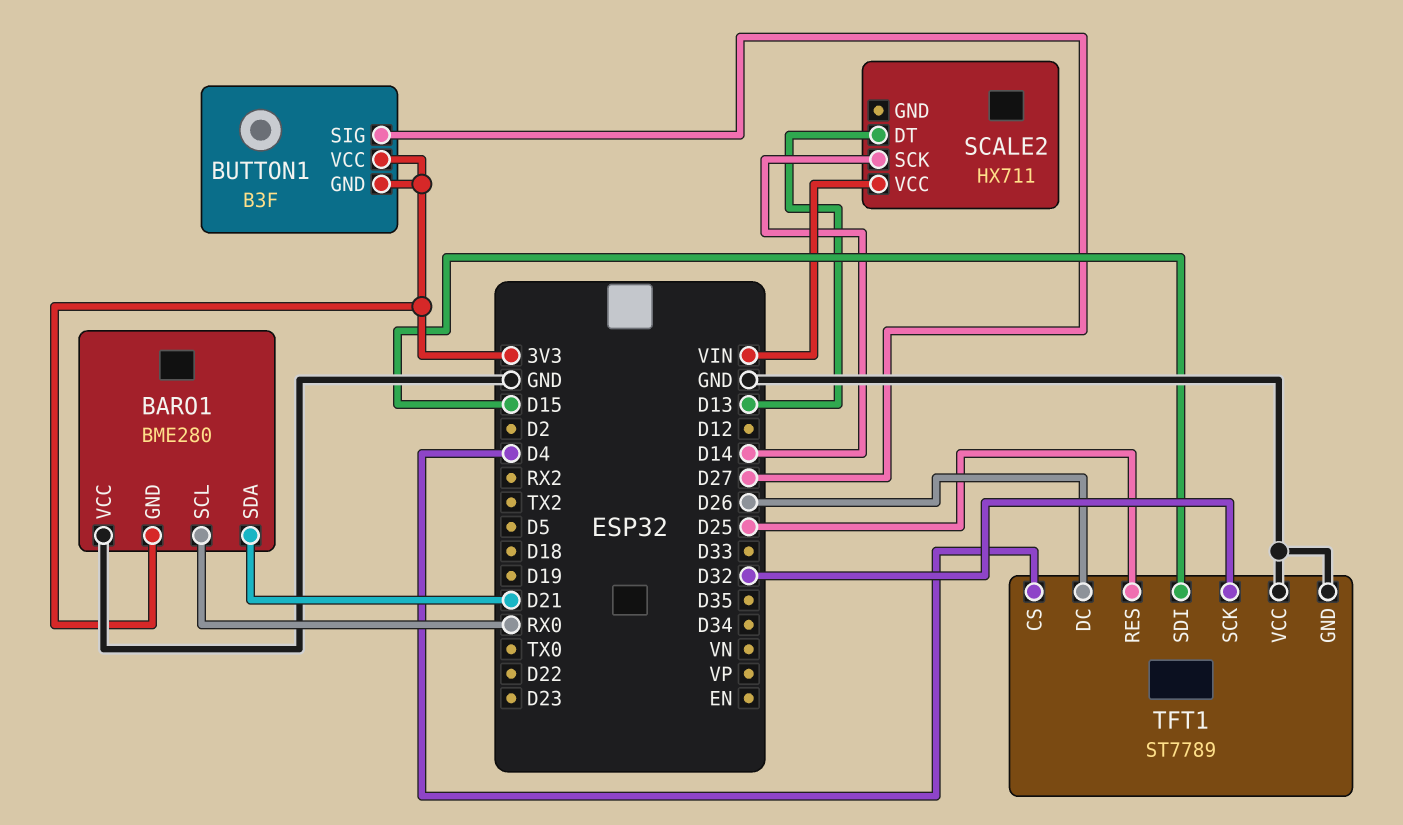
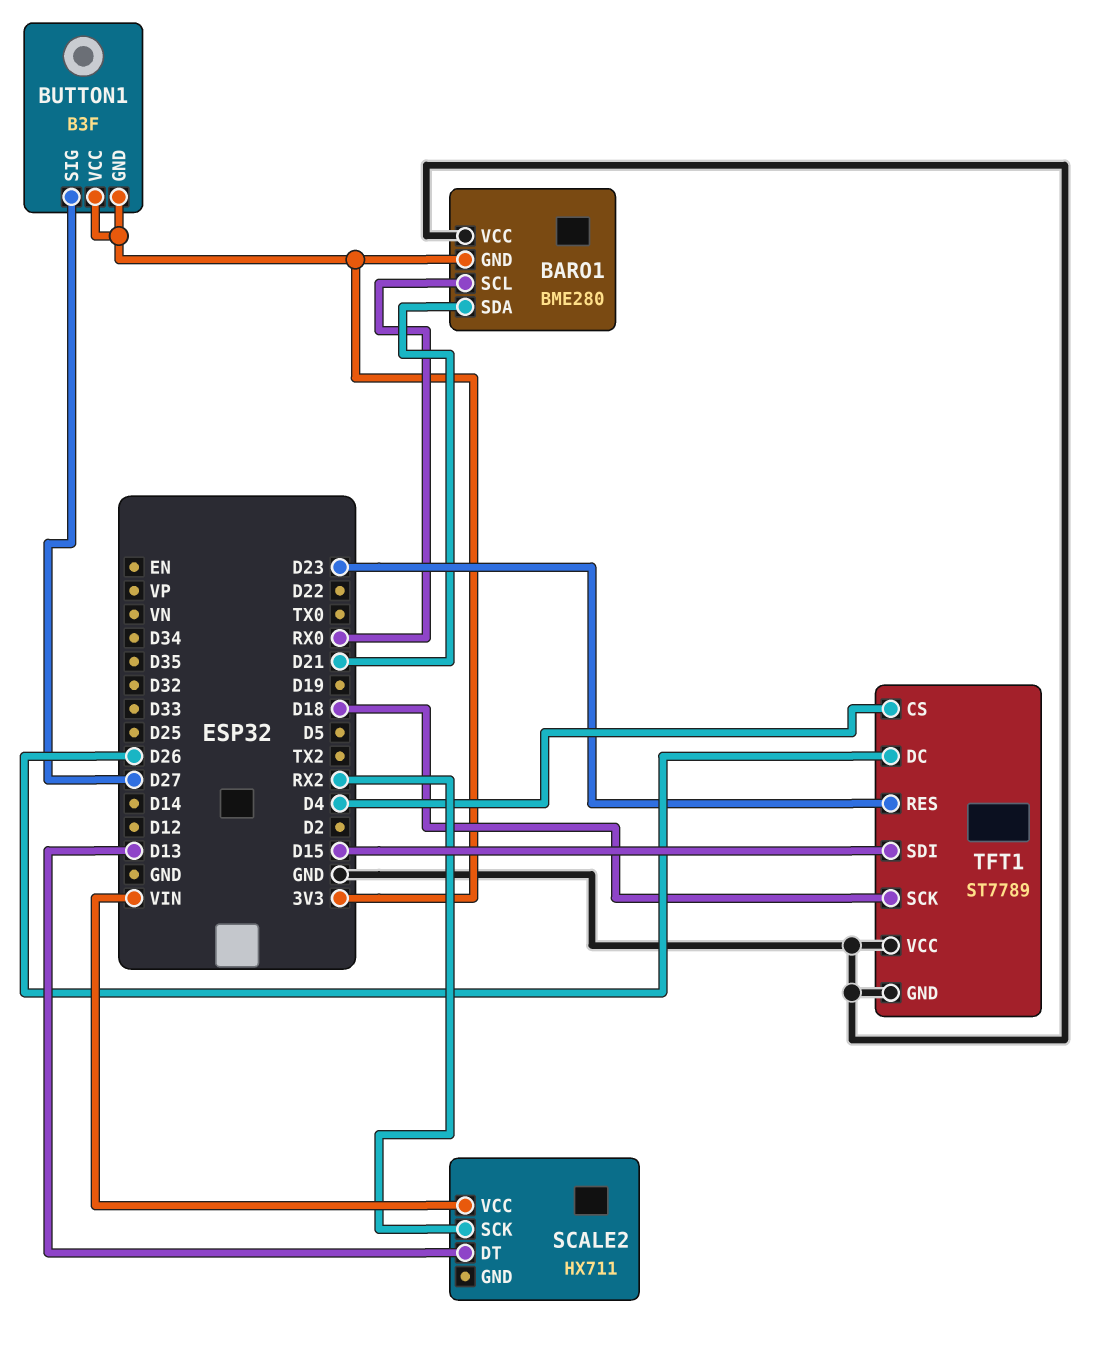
SCALE2 pin SCK: D14 -> RX2
TFT1 pin RES: D25 -> D23
TFT1 pin SCK: D32 -> D18

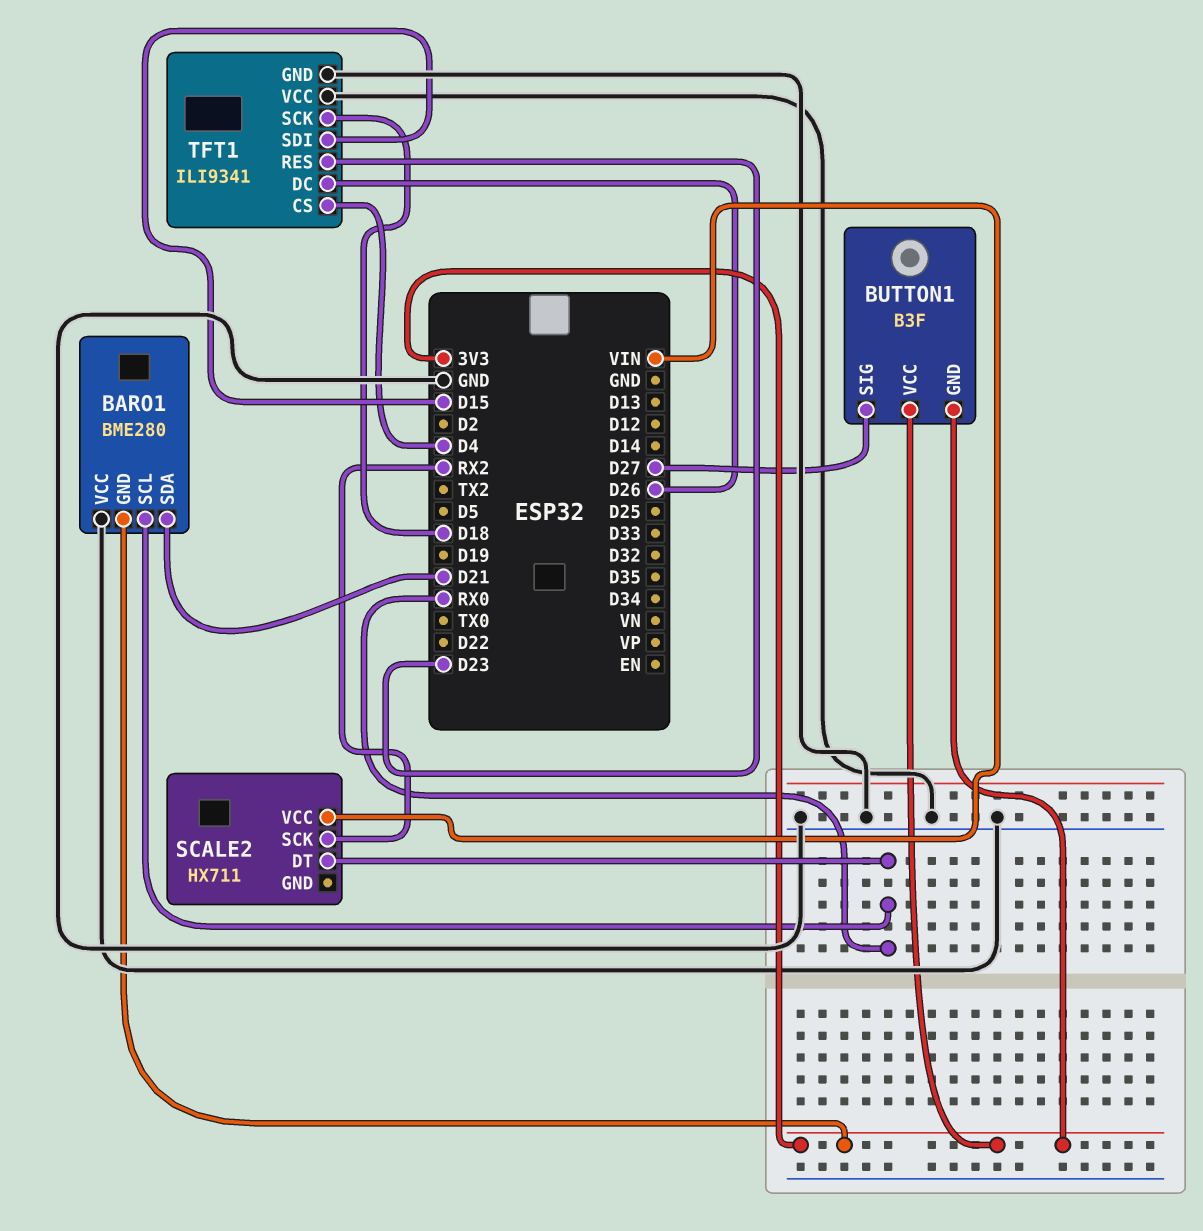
SCALE2 pin DT: D13 -> RX0
TFT1: ST7789 -> ILI9341

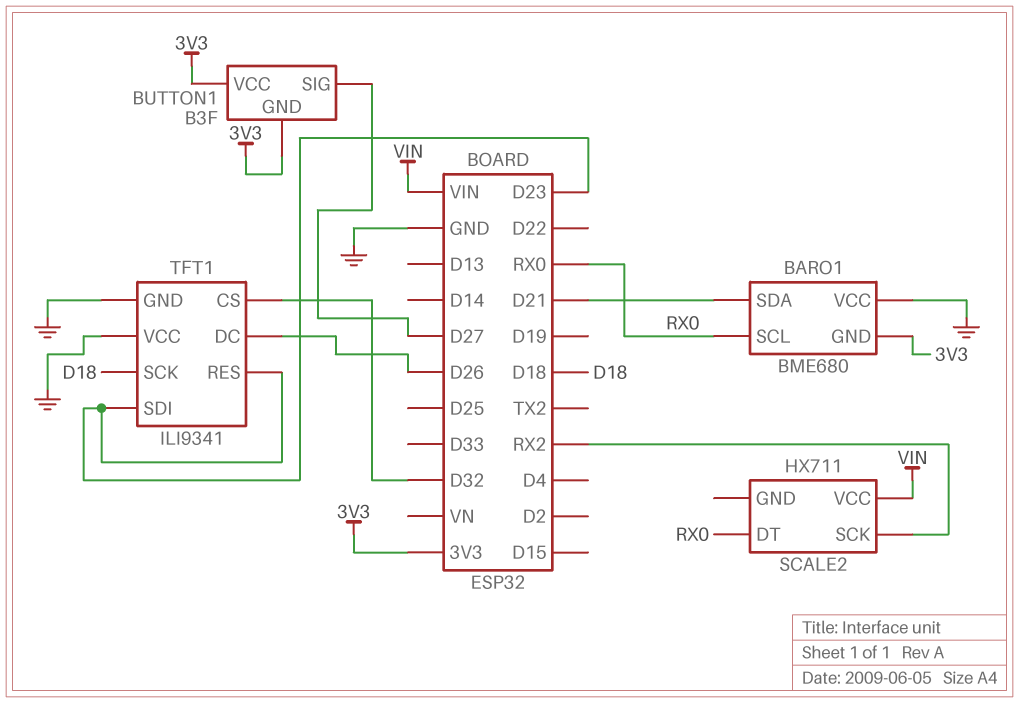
BARO1: BME280 -> BME680
TFT1 pin CS: D4 -> D32
TFT1 pin SDI: D15 -> D23

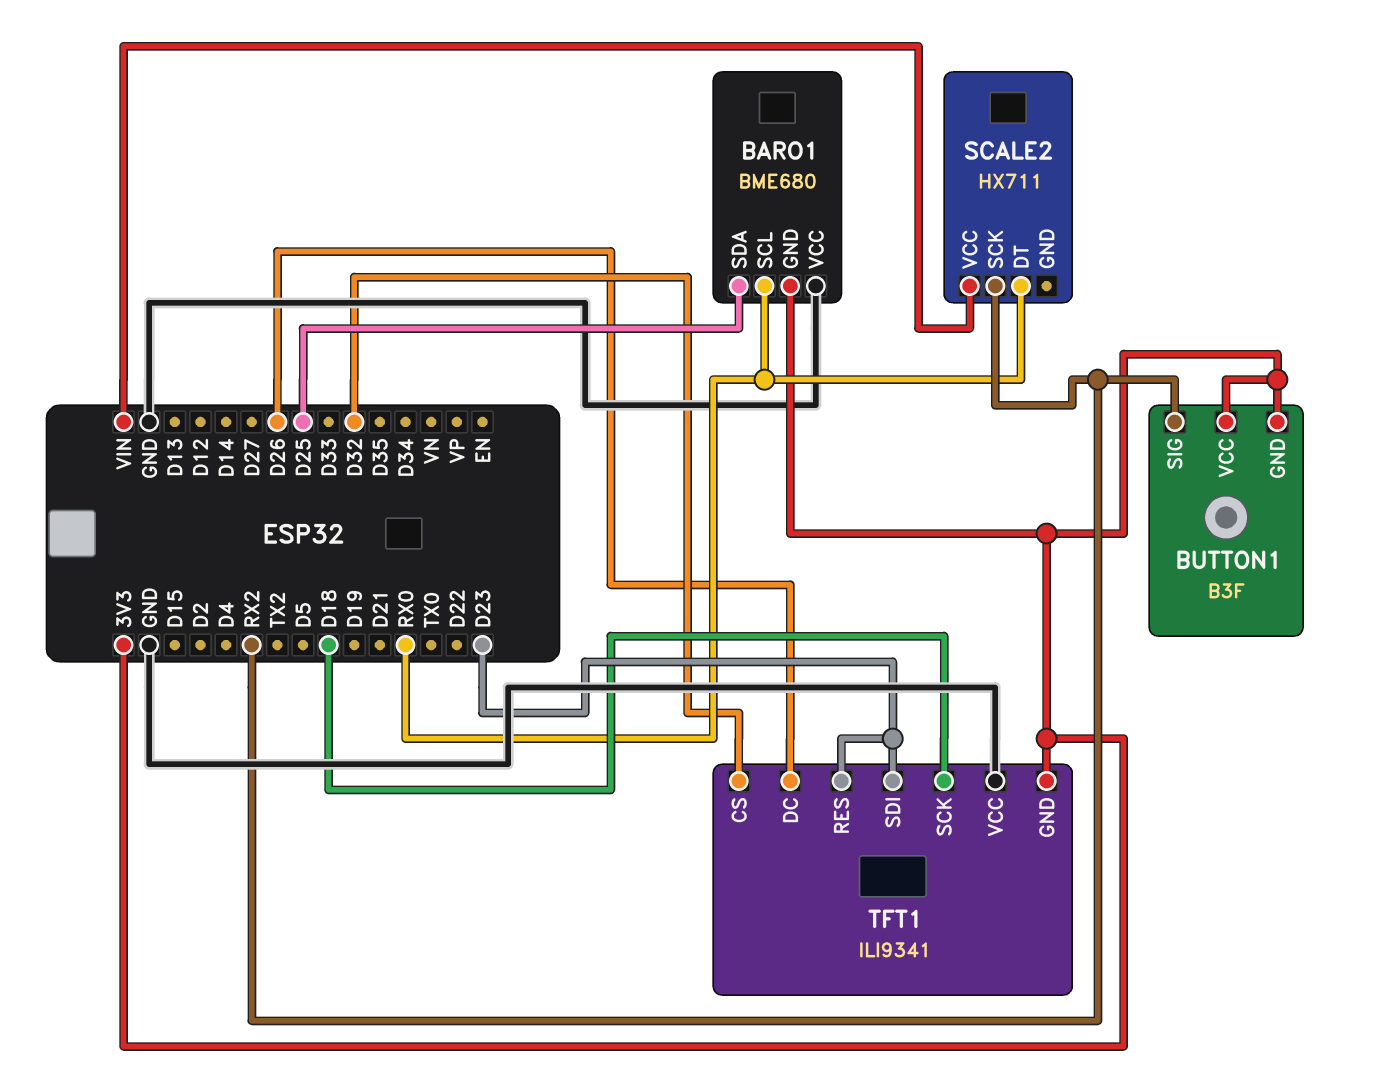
BARO1 pin SDA: D21 -> D25
BUTTON1 pin SIG: D27 -> RX2
TFT1 pin GND: GND -> 3V3

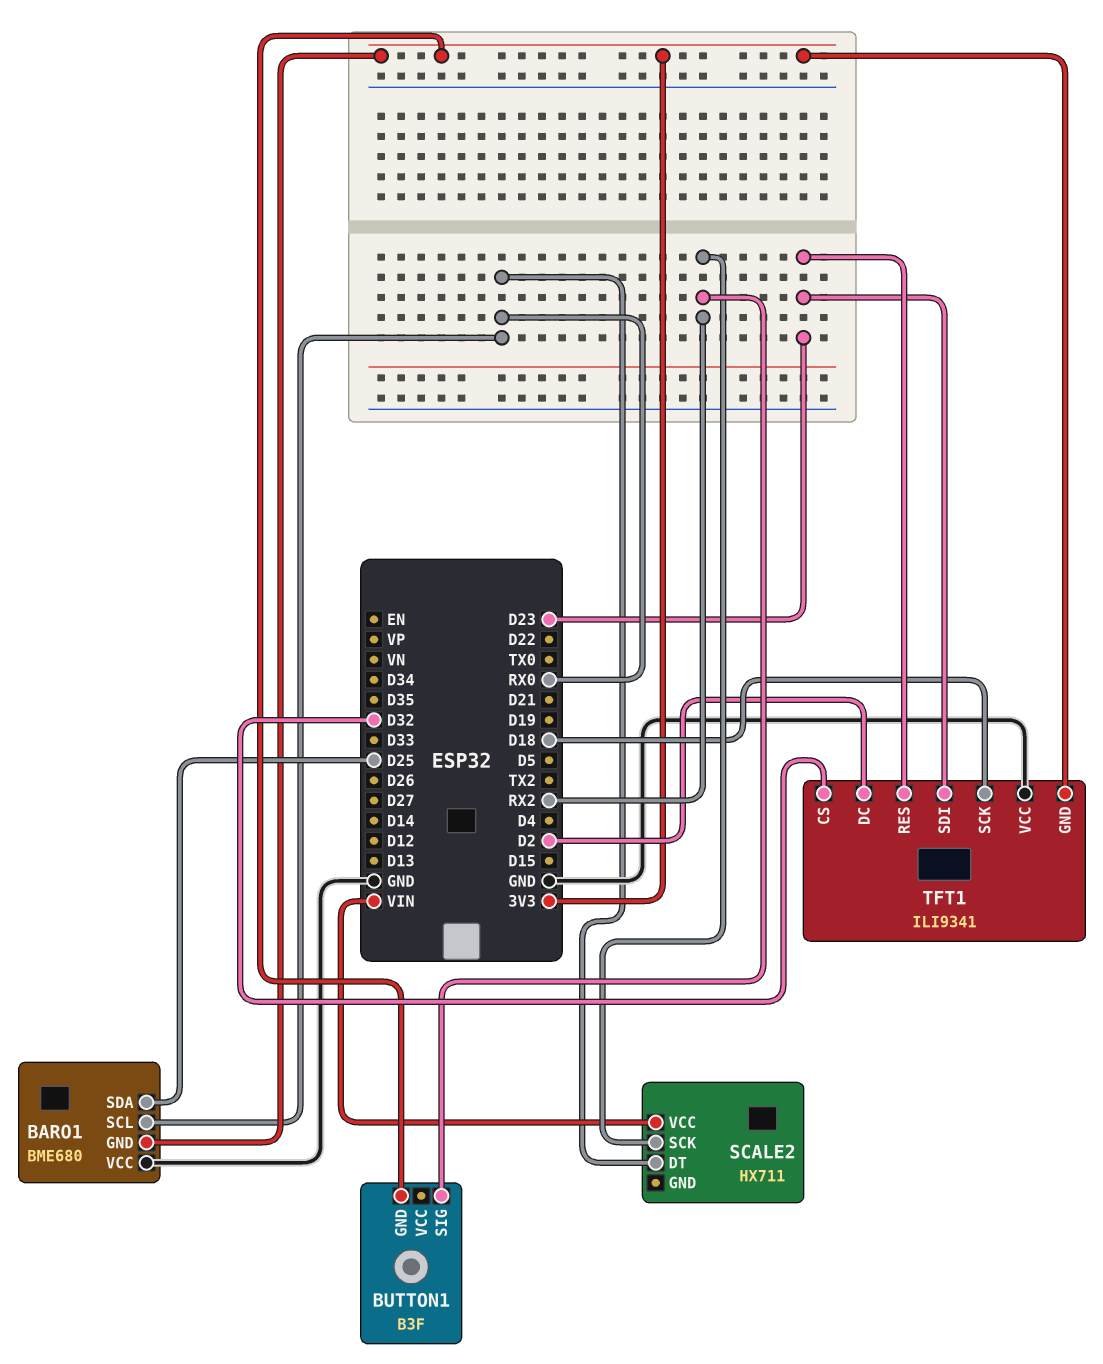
BUTTON1 pin VCC: 3V3 -> none
TFT1 pin DC: D26 -> D2

